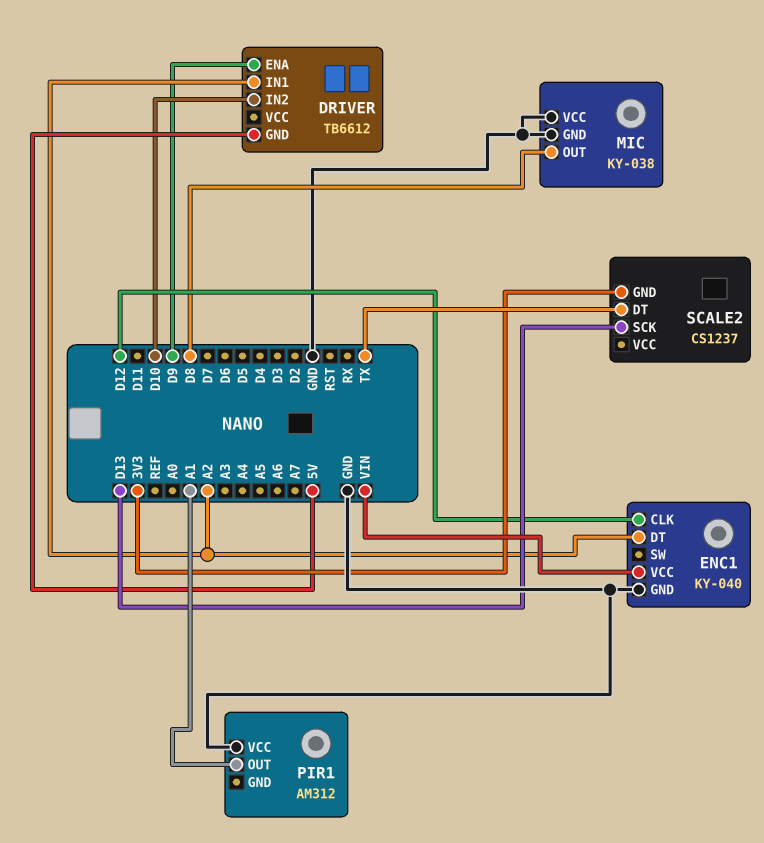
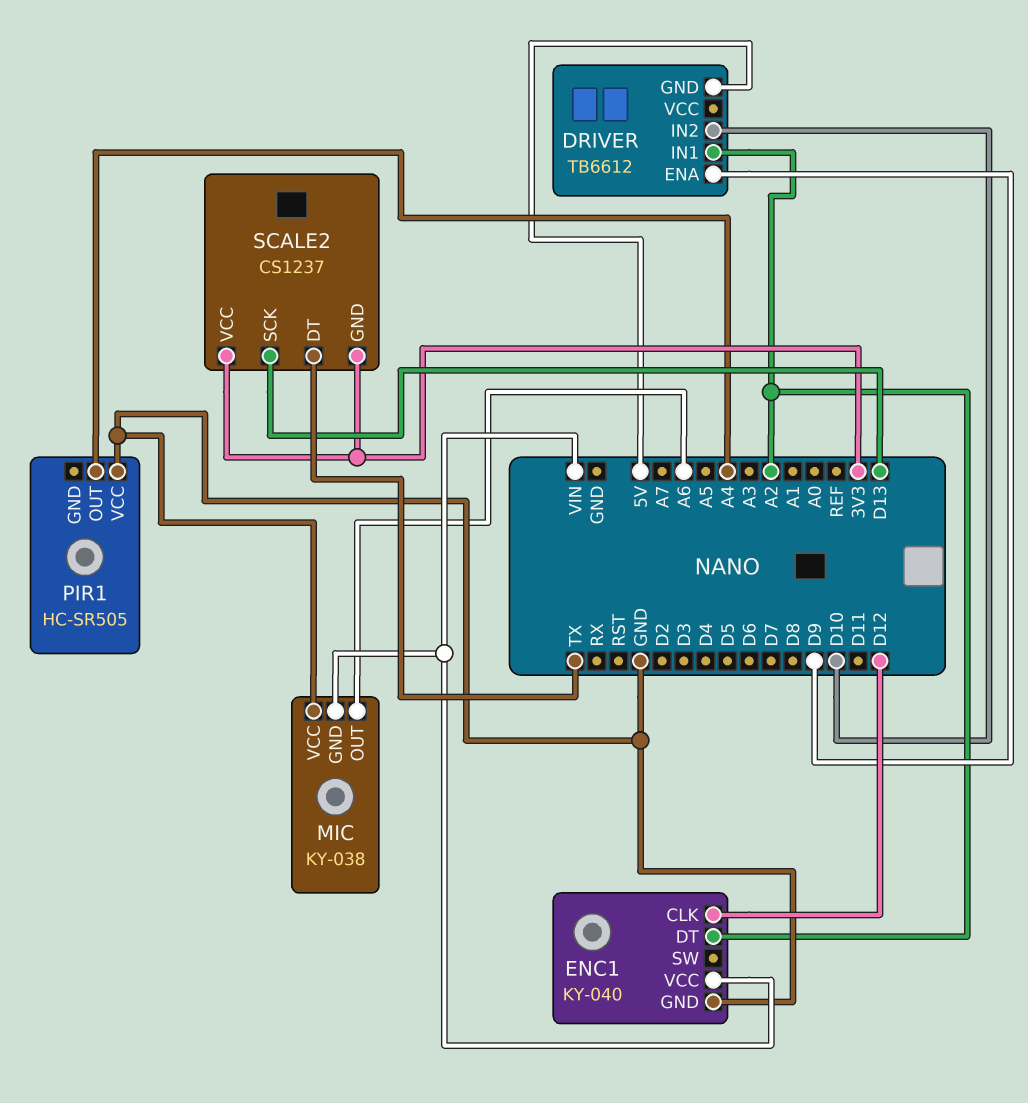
MIC pin GND: GND -> VIN
MIC pin OUT: D8 -> A6
PIR1: AM312 -> HC-SR505
PIR1 pin OUT: A1 -> A4
SCALE2 pin VCC: none -> 3V3

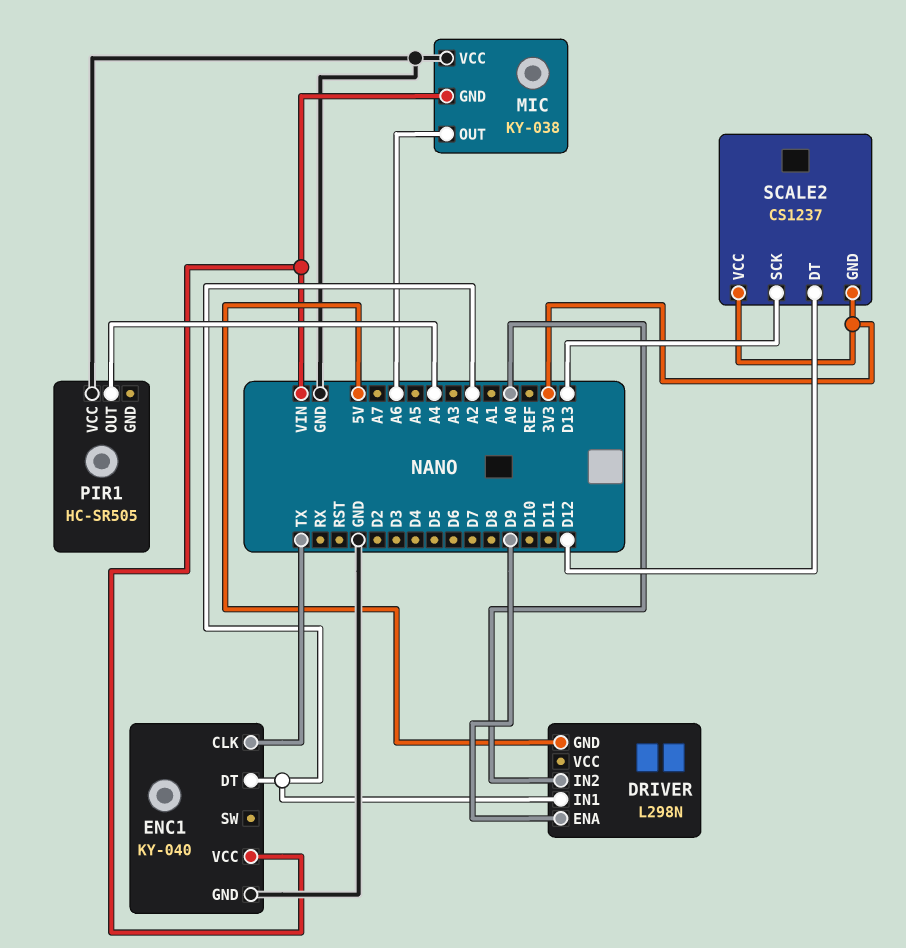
DRIVER: TB6612 -> L298N
DRIVER pin IN2: D10 -> A0
ENC1 pin CLK: D12 -> TX
SCALE2 pin DT: TX -> D12

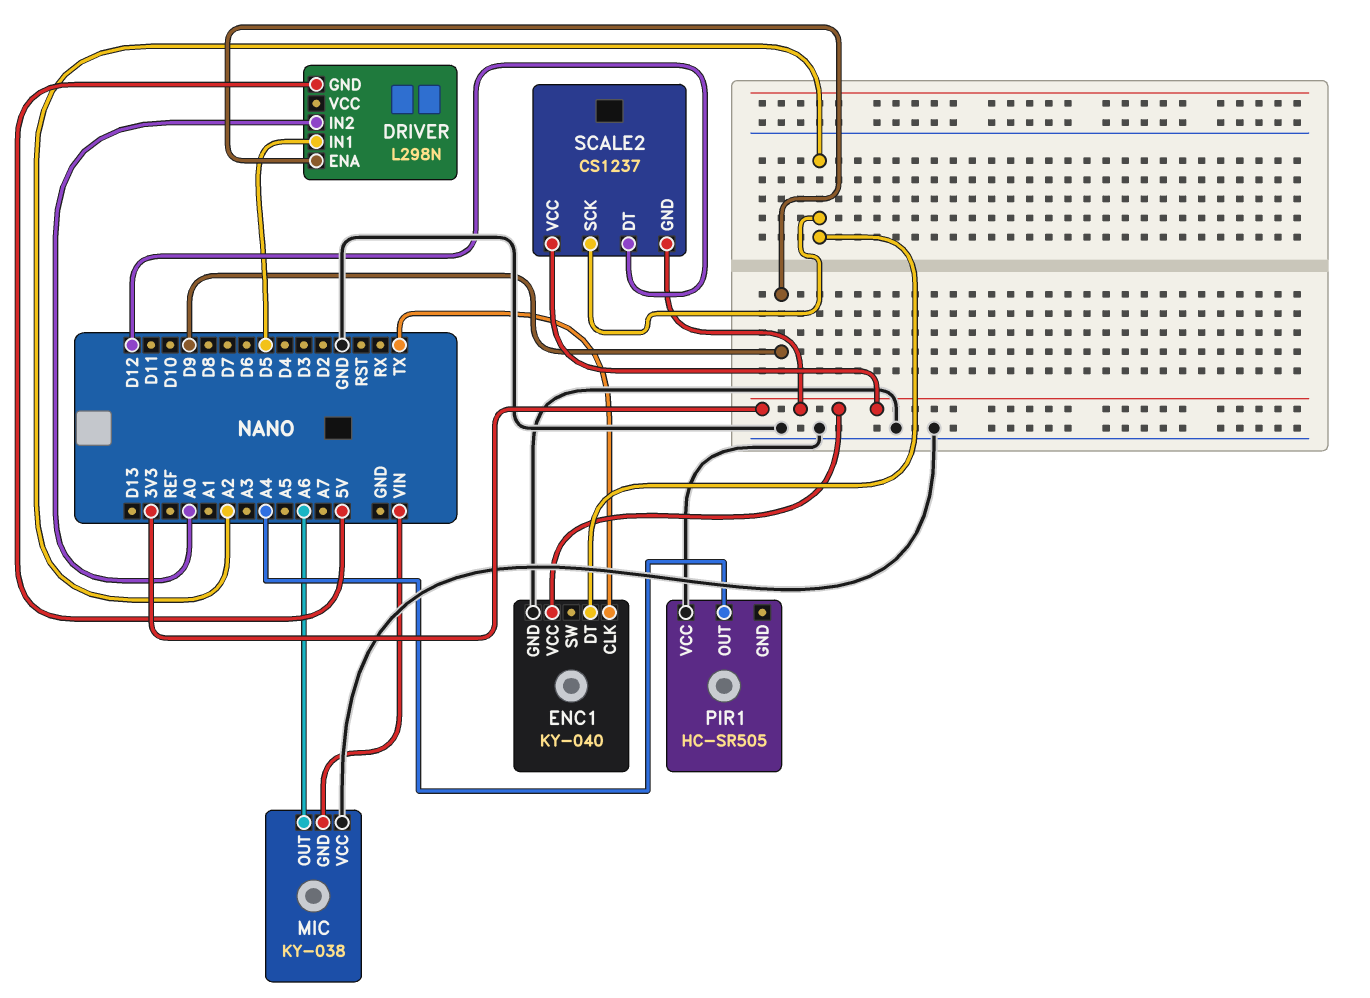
DRIVER pin IN1: A2 -> D5
ENC1 pin VCC: VIN -> 3V3
SCALE2 pin SCK: D13 -> A2

